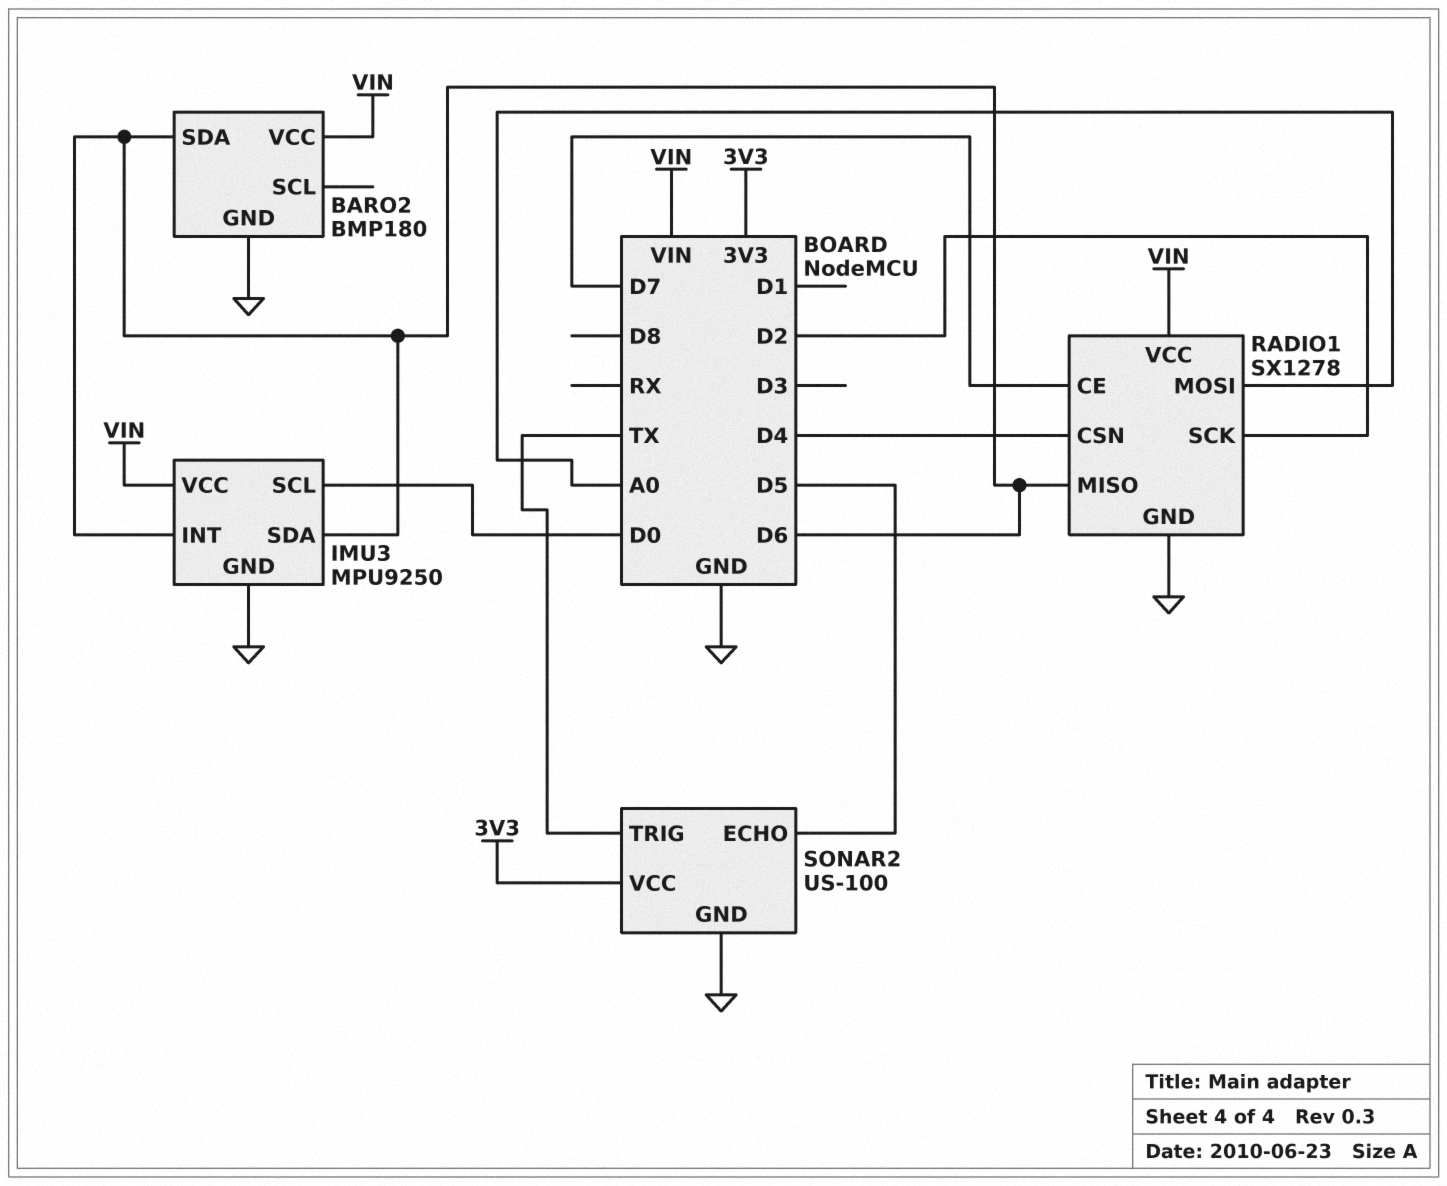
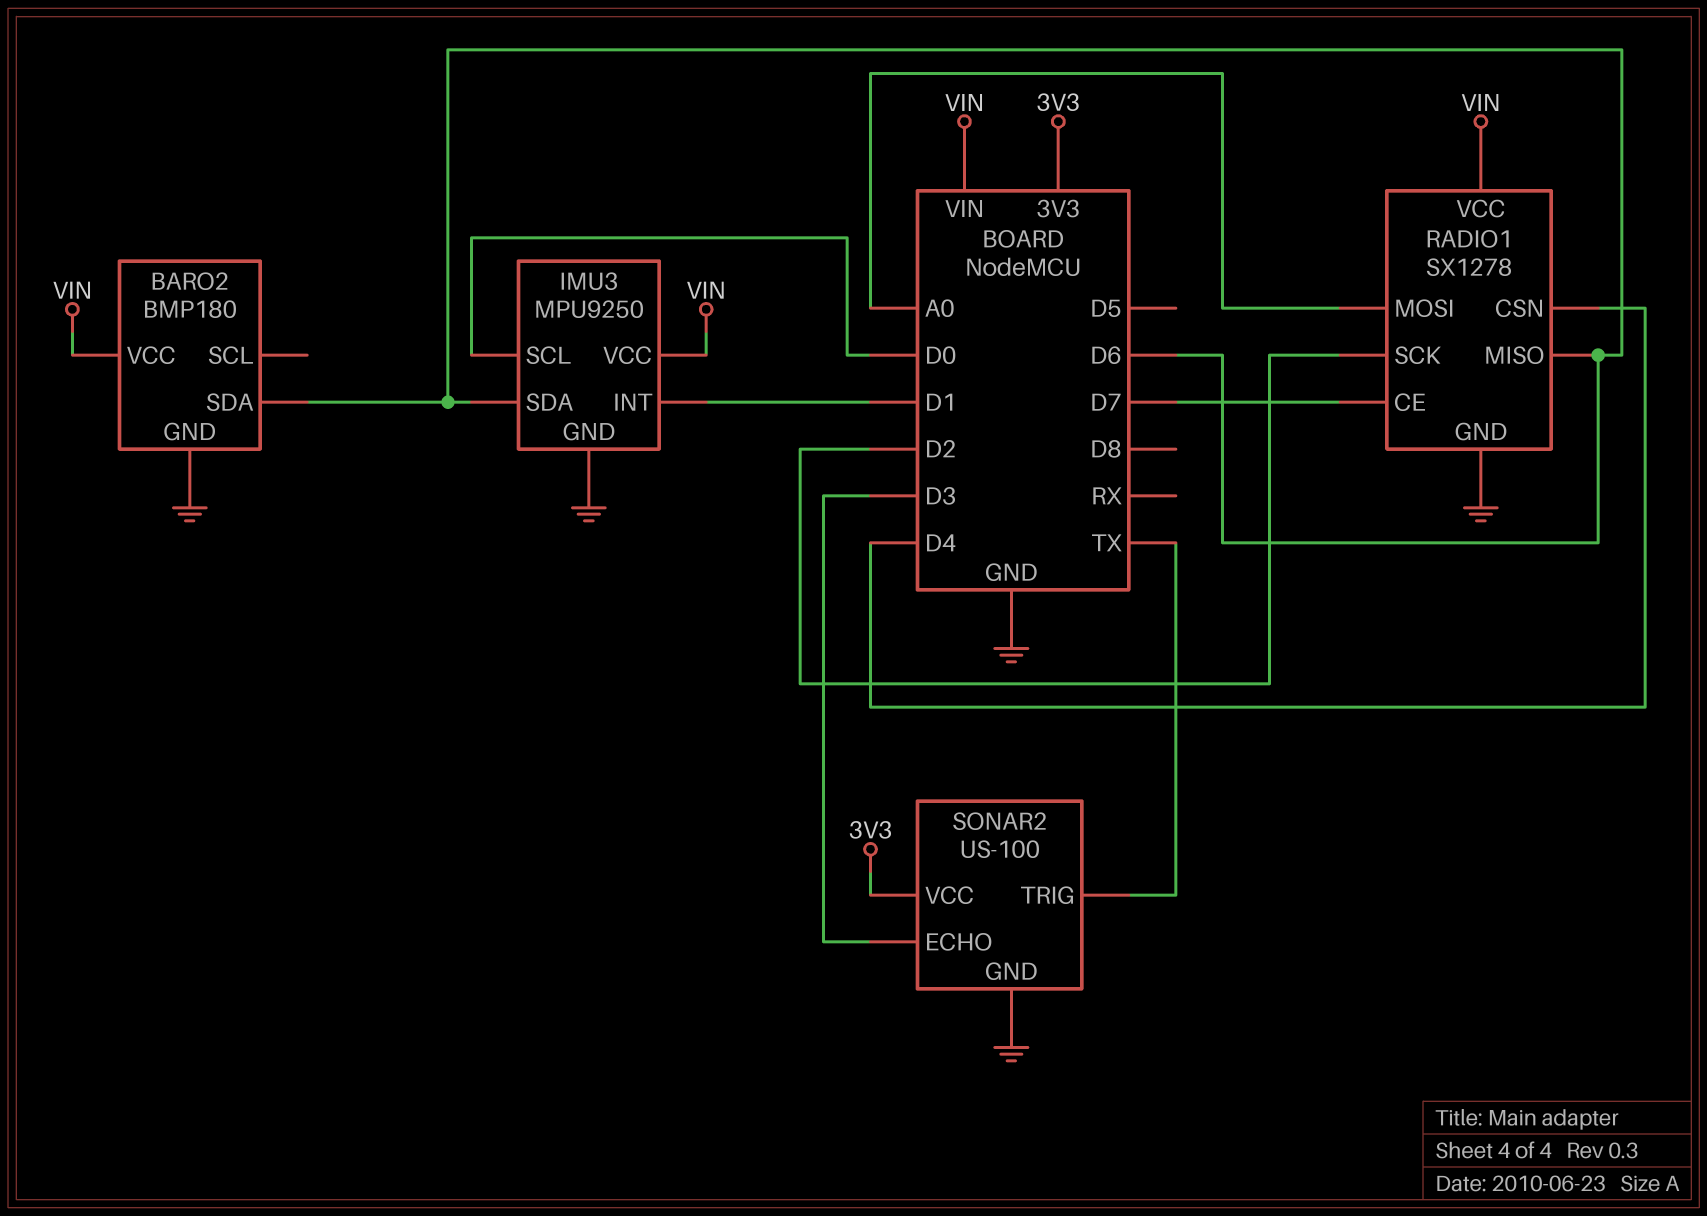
IMU3 pin INT: D6 -> D1
SONAR2 pin ECHO: D5 -> D3

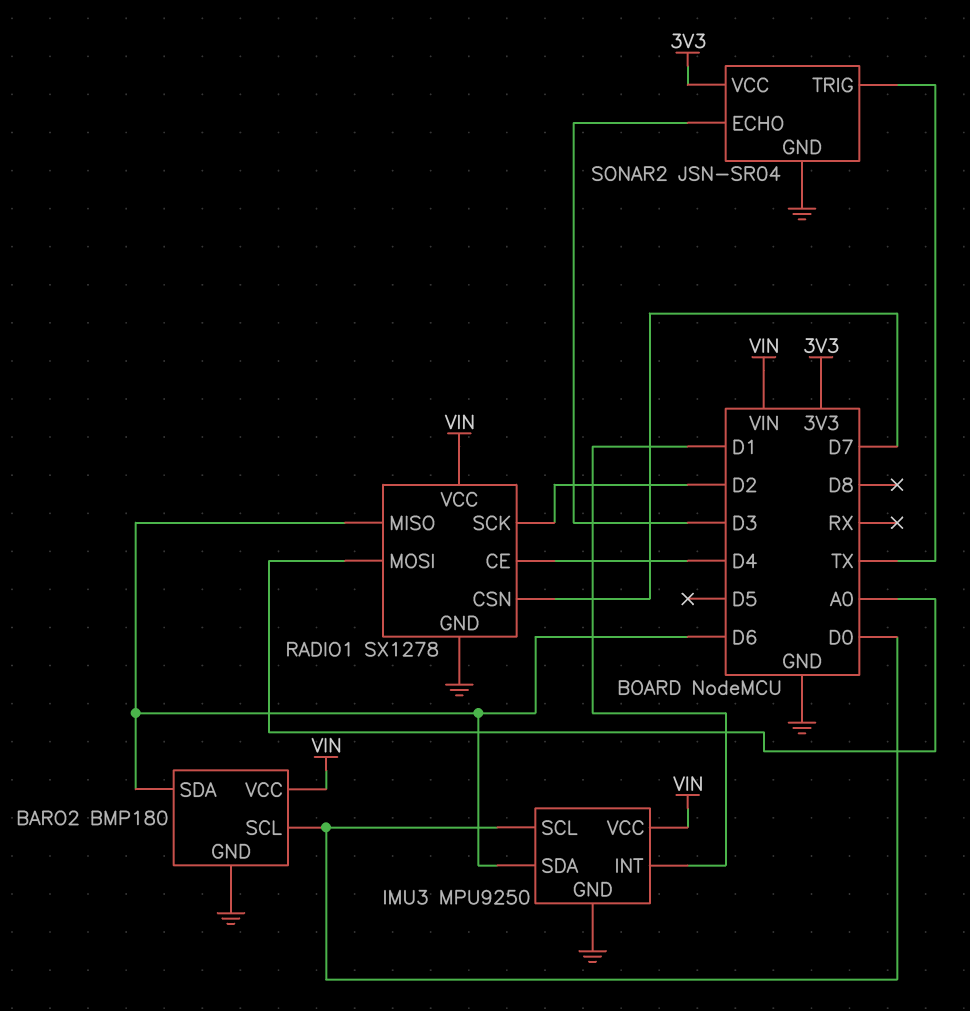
BARO2 pin SCL: none -> D0
RADIO1 pin CE: D7 -> D4
RADIO1 pin CSN: D4 -> D7
SONAR2: US-100 -> JSN-SR04

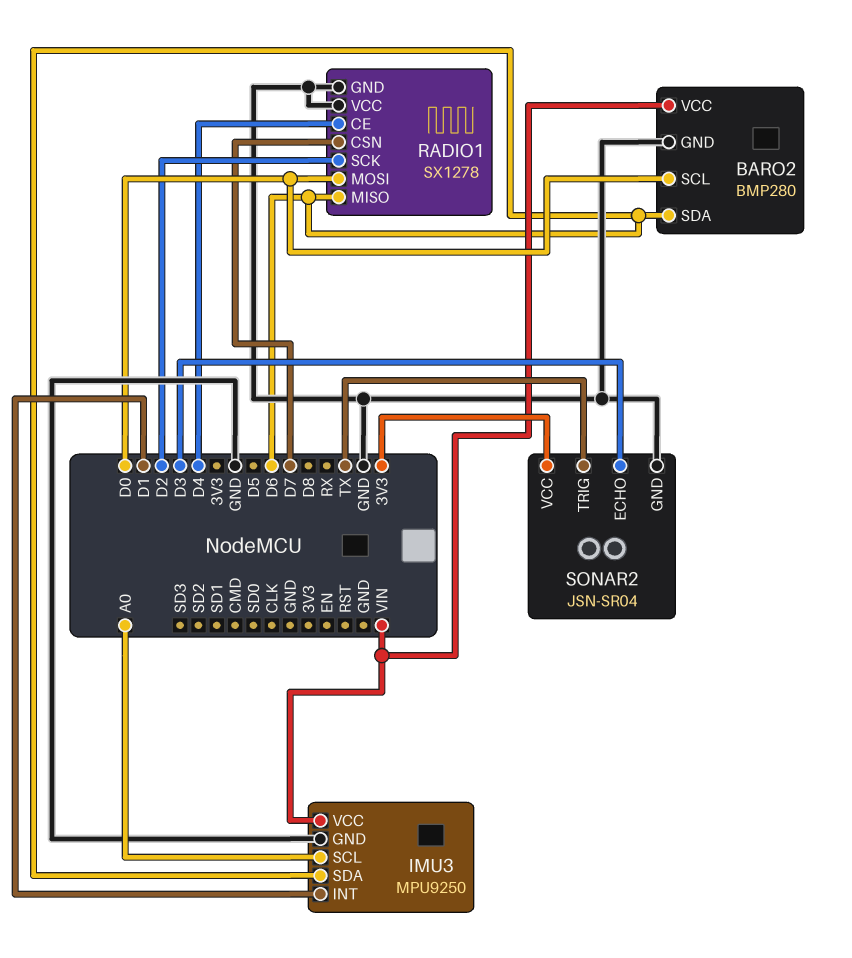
BARO2: BMP180 -> BMP280
IMU3 pin SCL: D0 -> A0
RADIO1 pin MOSI: A0 -> D0
RADIO1 pin VCC: VIN -> GND

